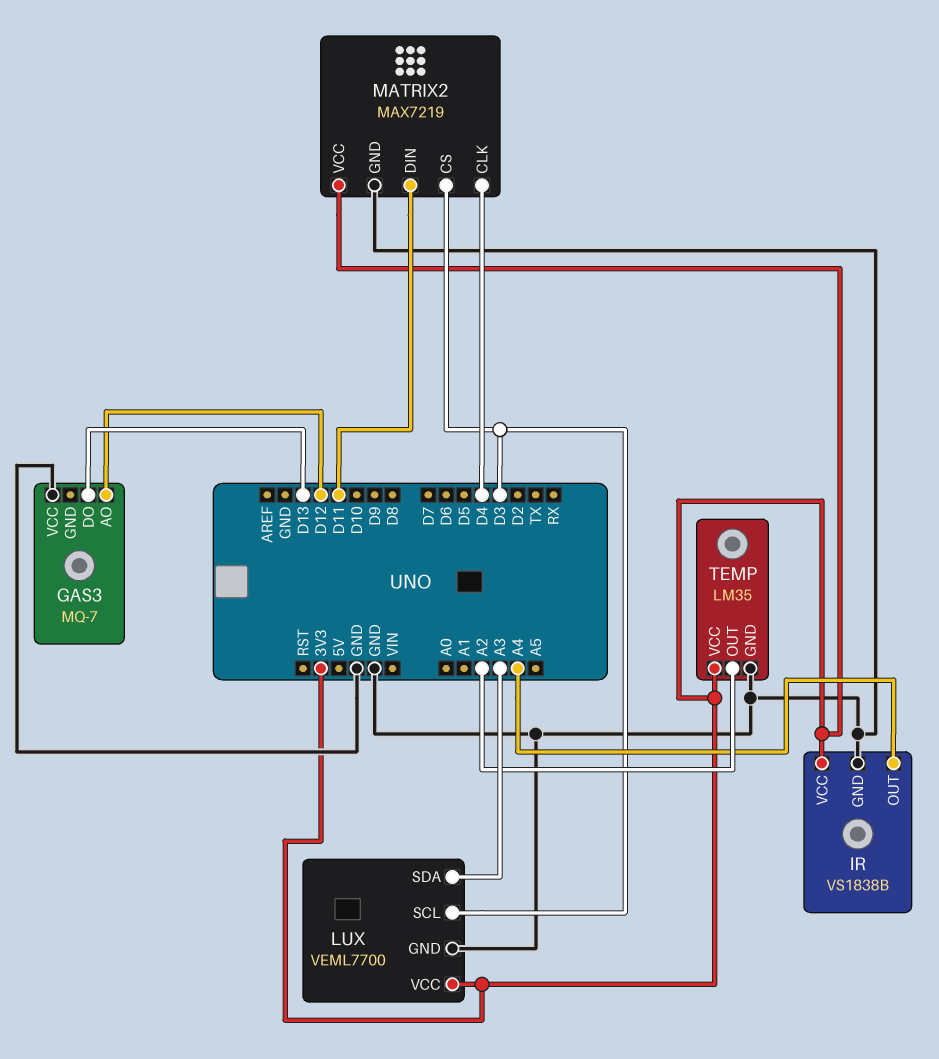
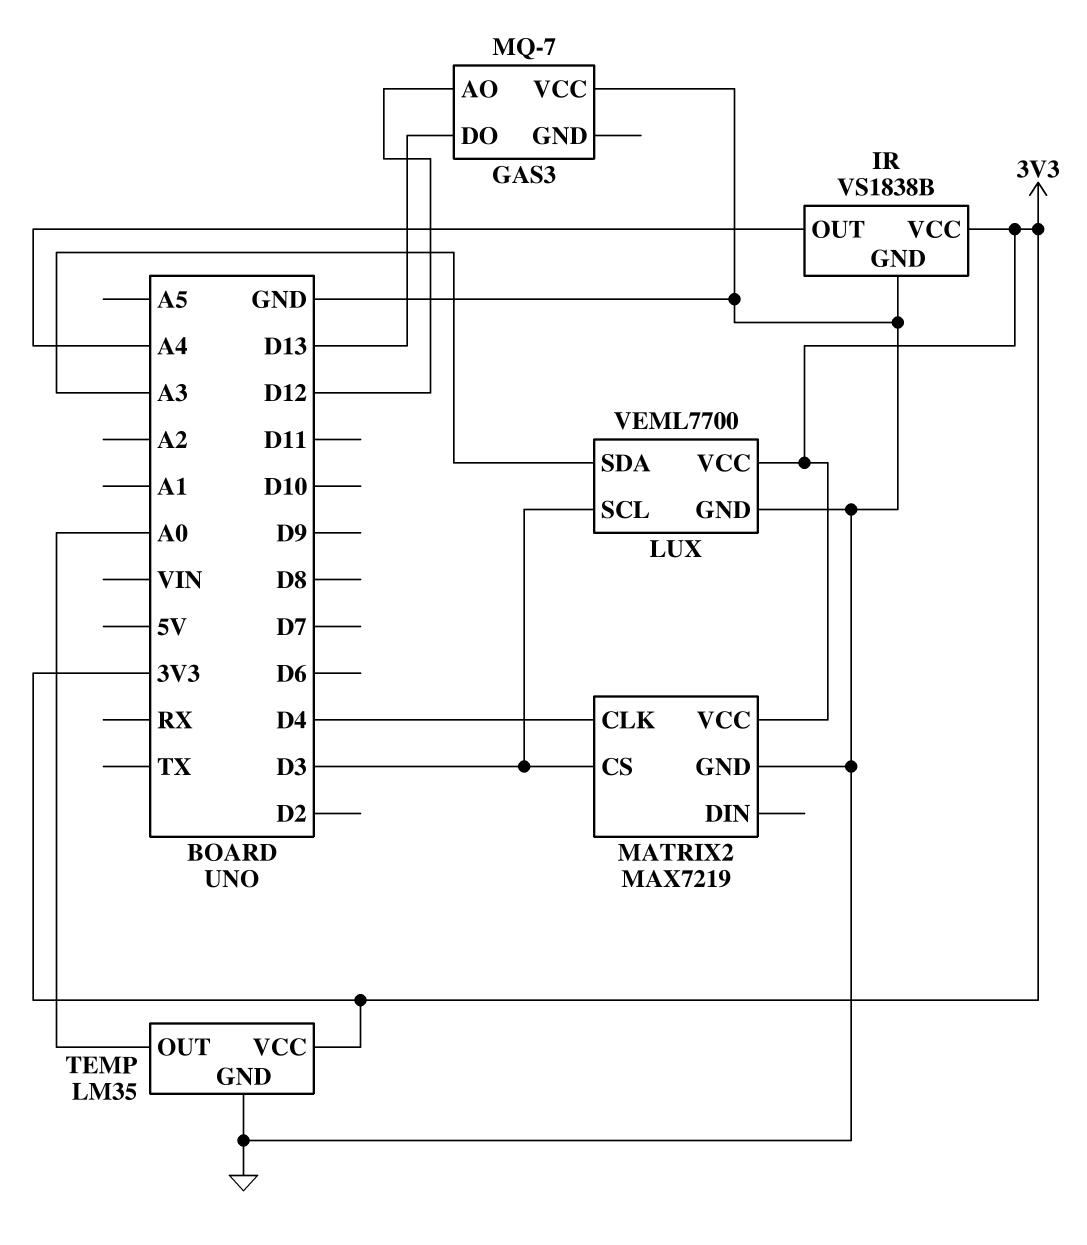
MATRIX2 pin DIN: D11 -> none
TEMP pin OUT: A2 -> A0

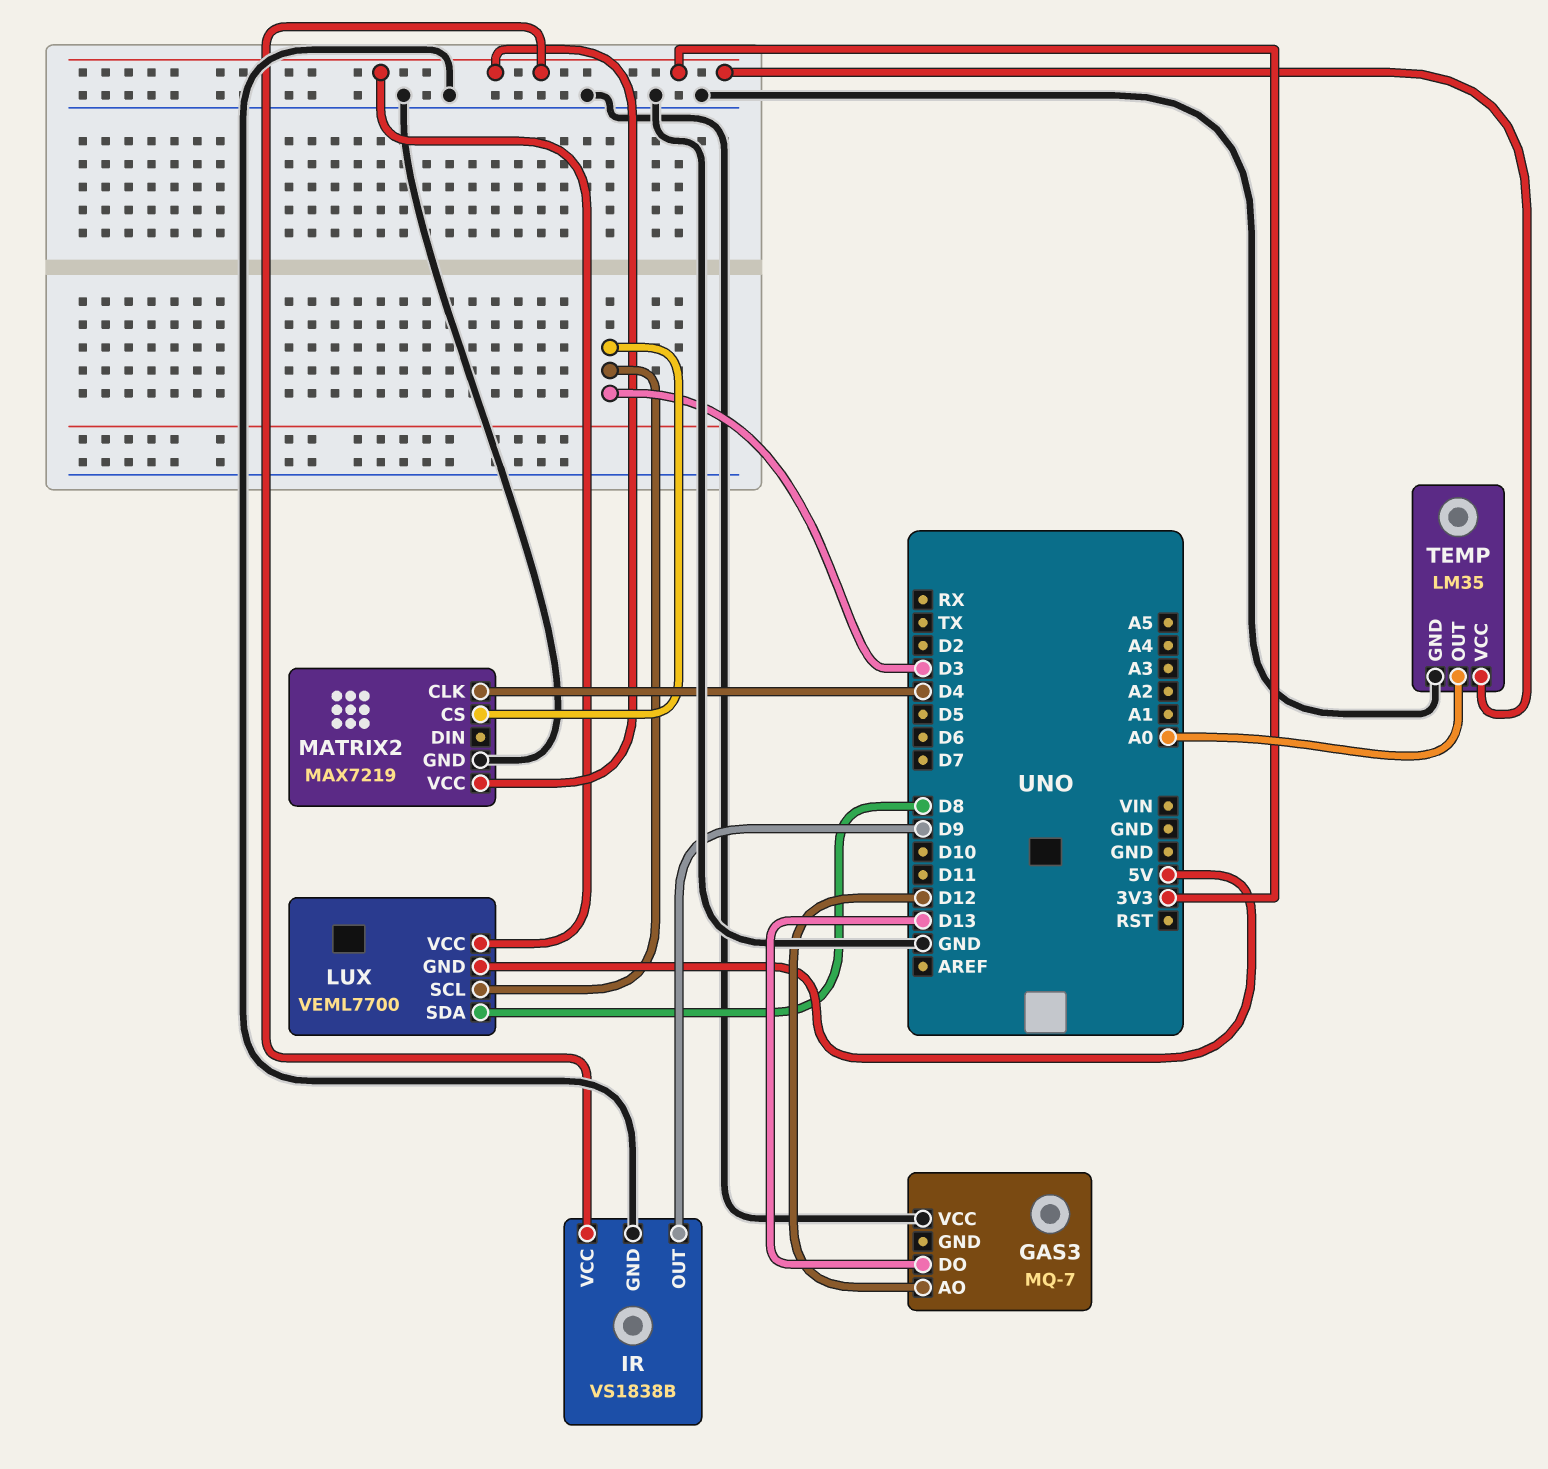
IR pin OUT: A4 -> D9
LUX pin GND: GND -> 5V
LUX pin SDA: A3 -> D8

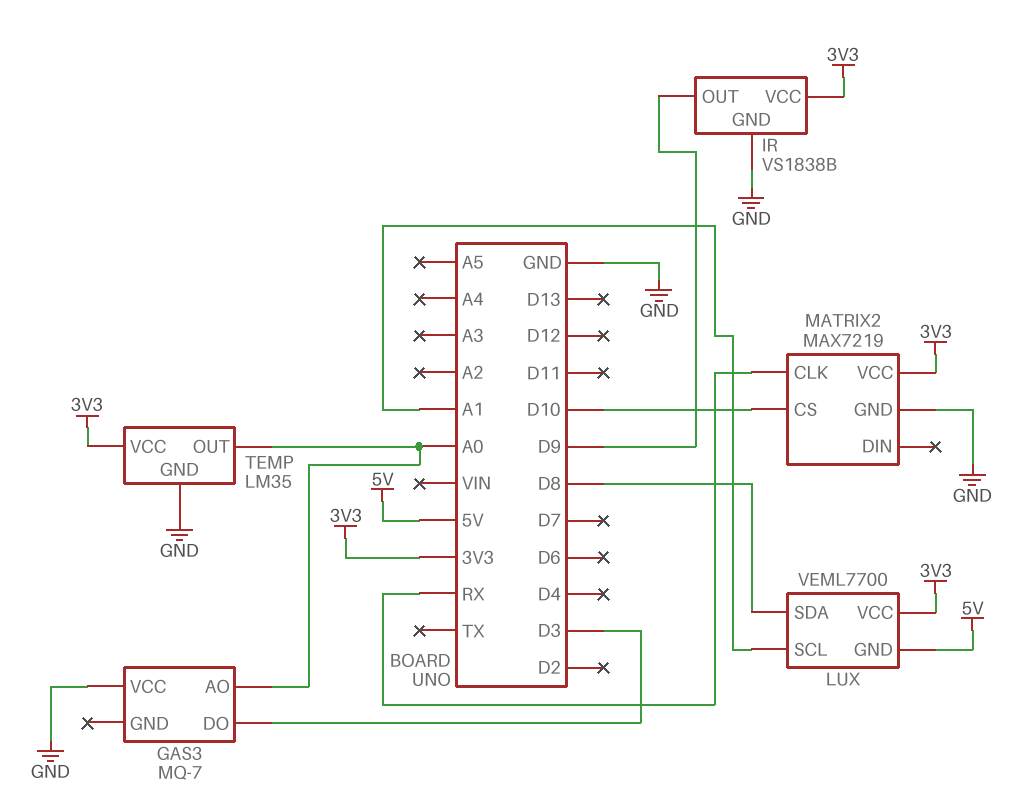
GAS3 pin AO: D12 -> A0
GAS3 pin DO: D13 -> D3
LUX pin SCL: D3 -> A1
MATRIX2 pin CLK: D4 -> RX
MATRIX2 pin CS: D3 -> D10

